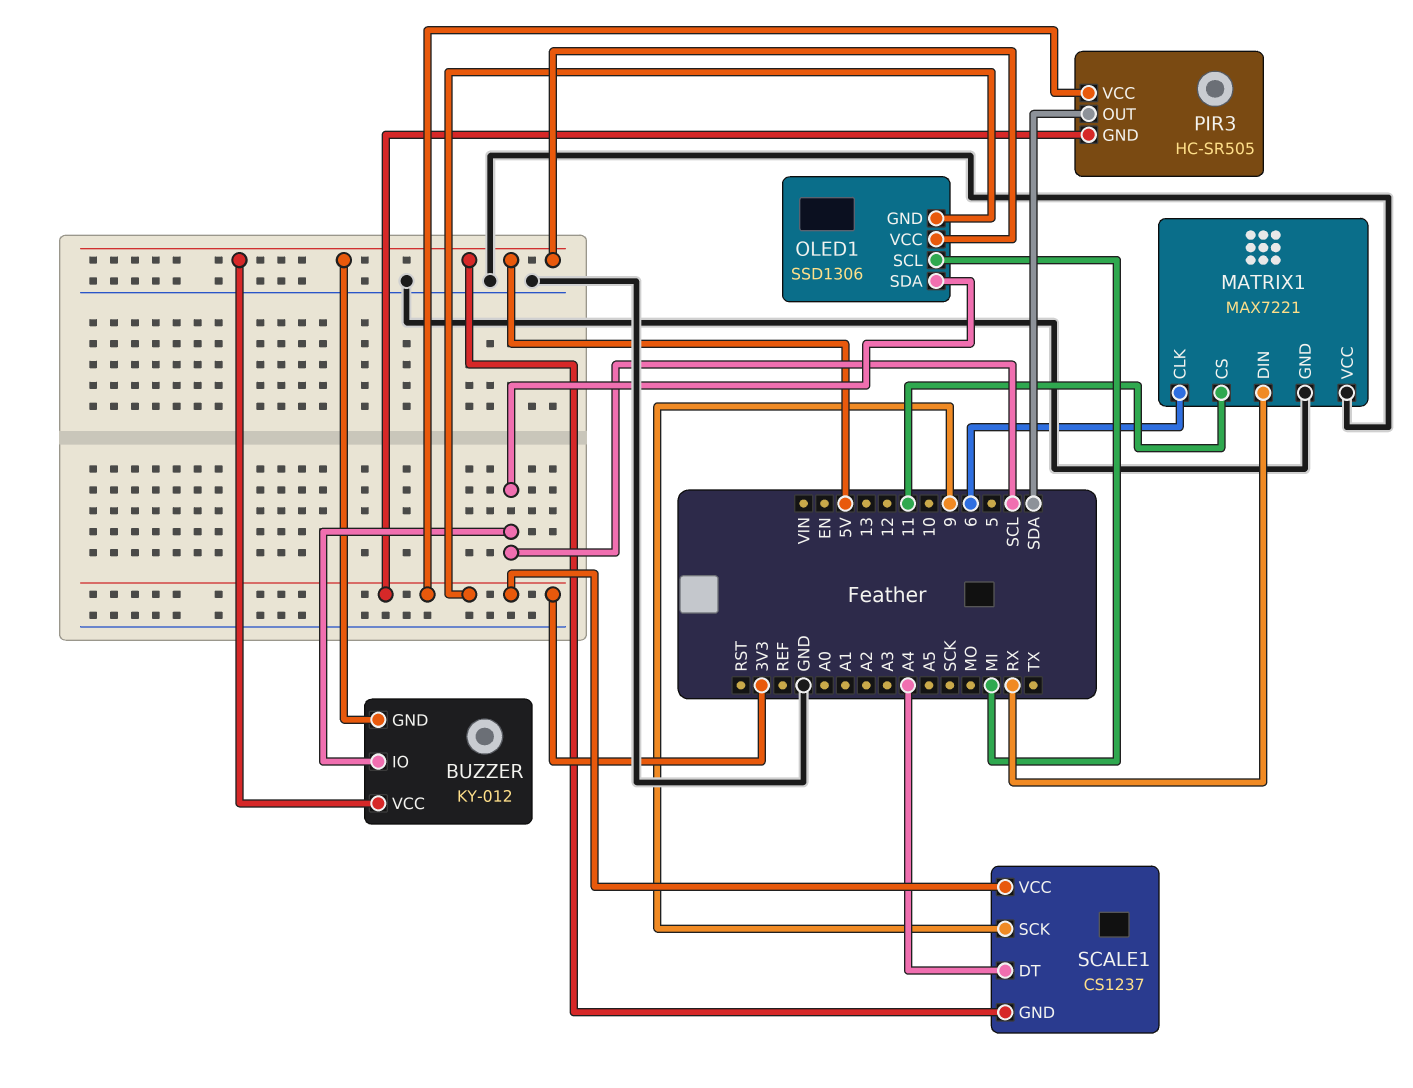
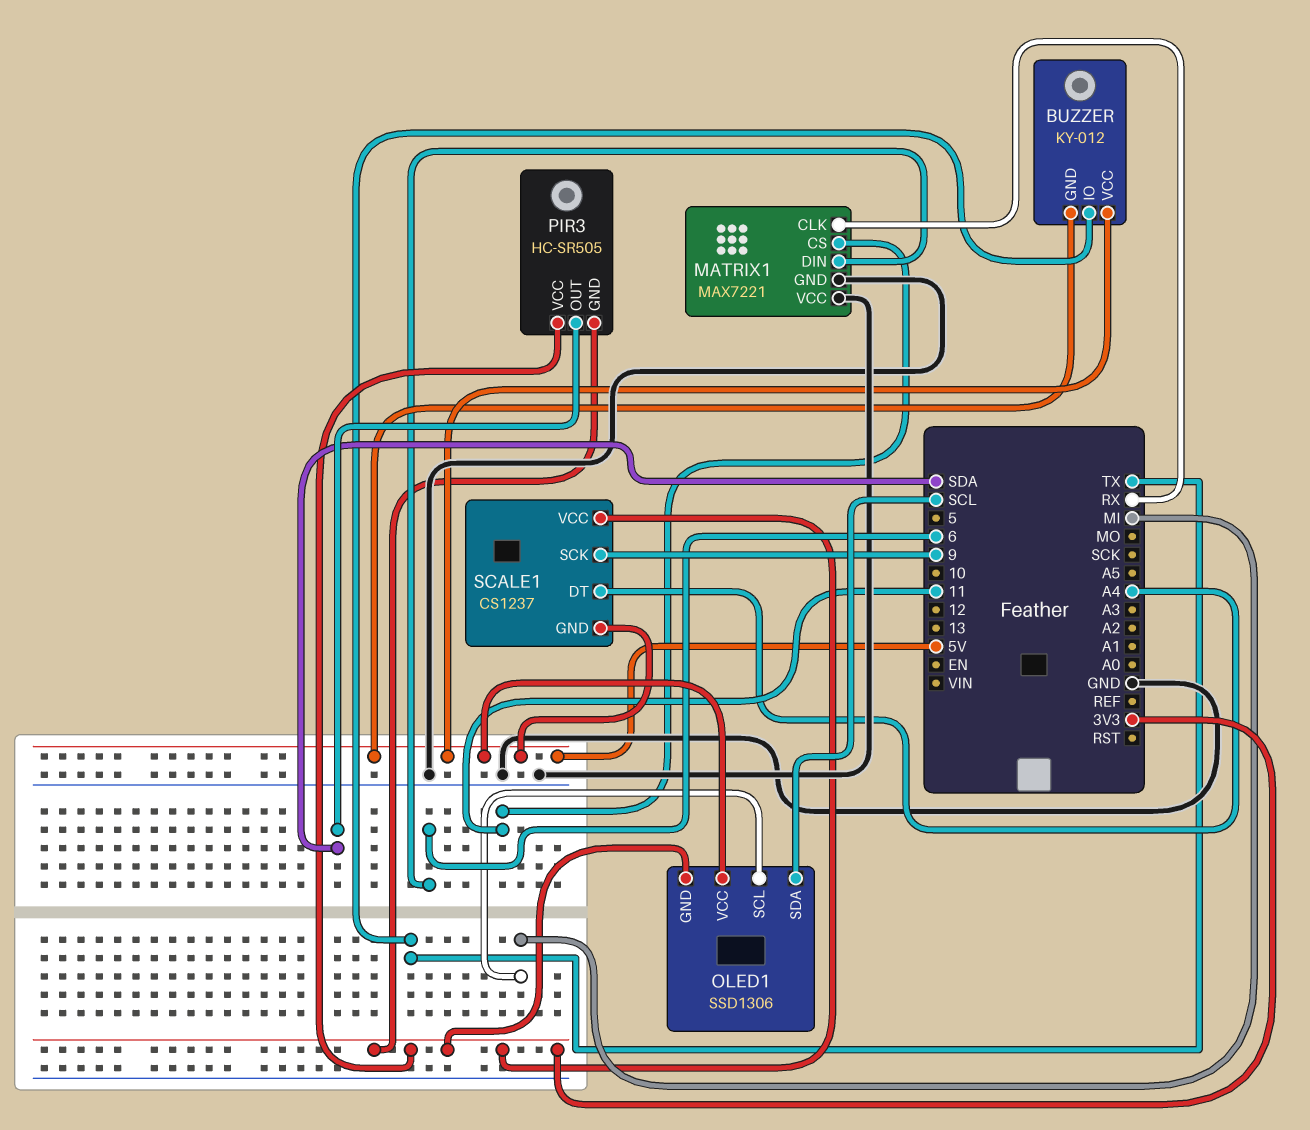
BUZZER pin IO: SCL -> TX
MATRIX1 pin CLK: 6 -> RX
MATRIX1 pin DIN: RX -> 6

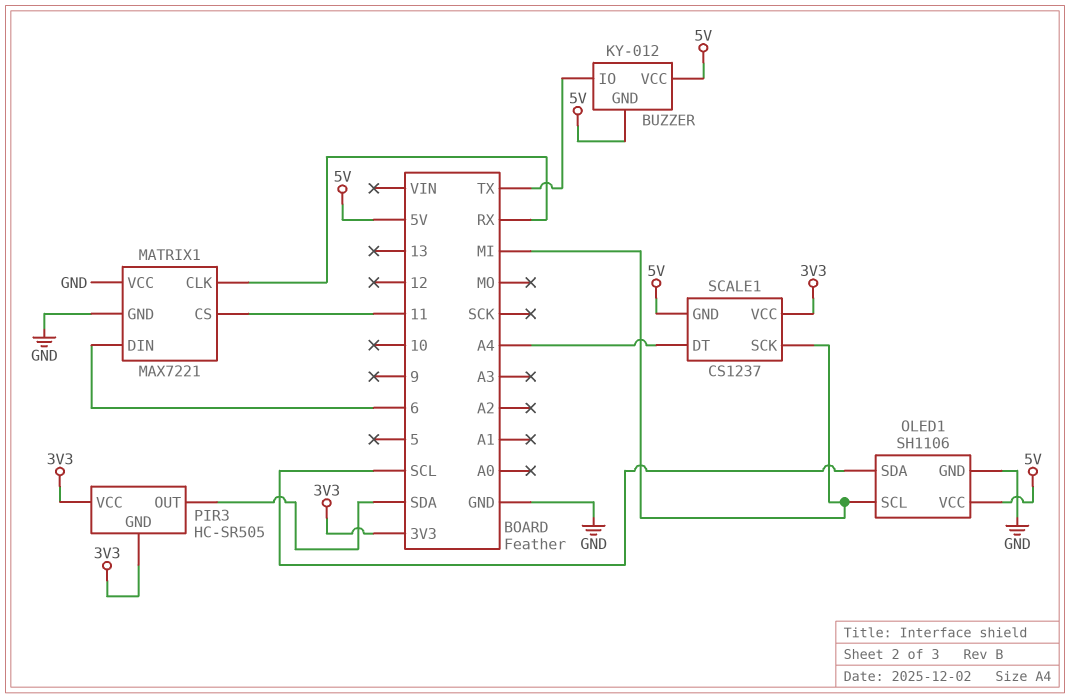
OLED1: SSD1306 -> SH1106
OLED1 pin GND: 3V3 -> GND
SCALE1 pin SCK: 9 -> MI

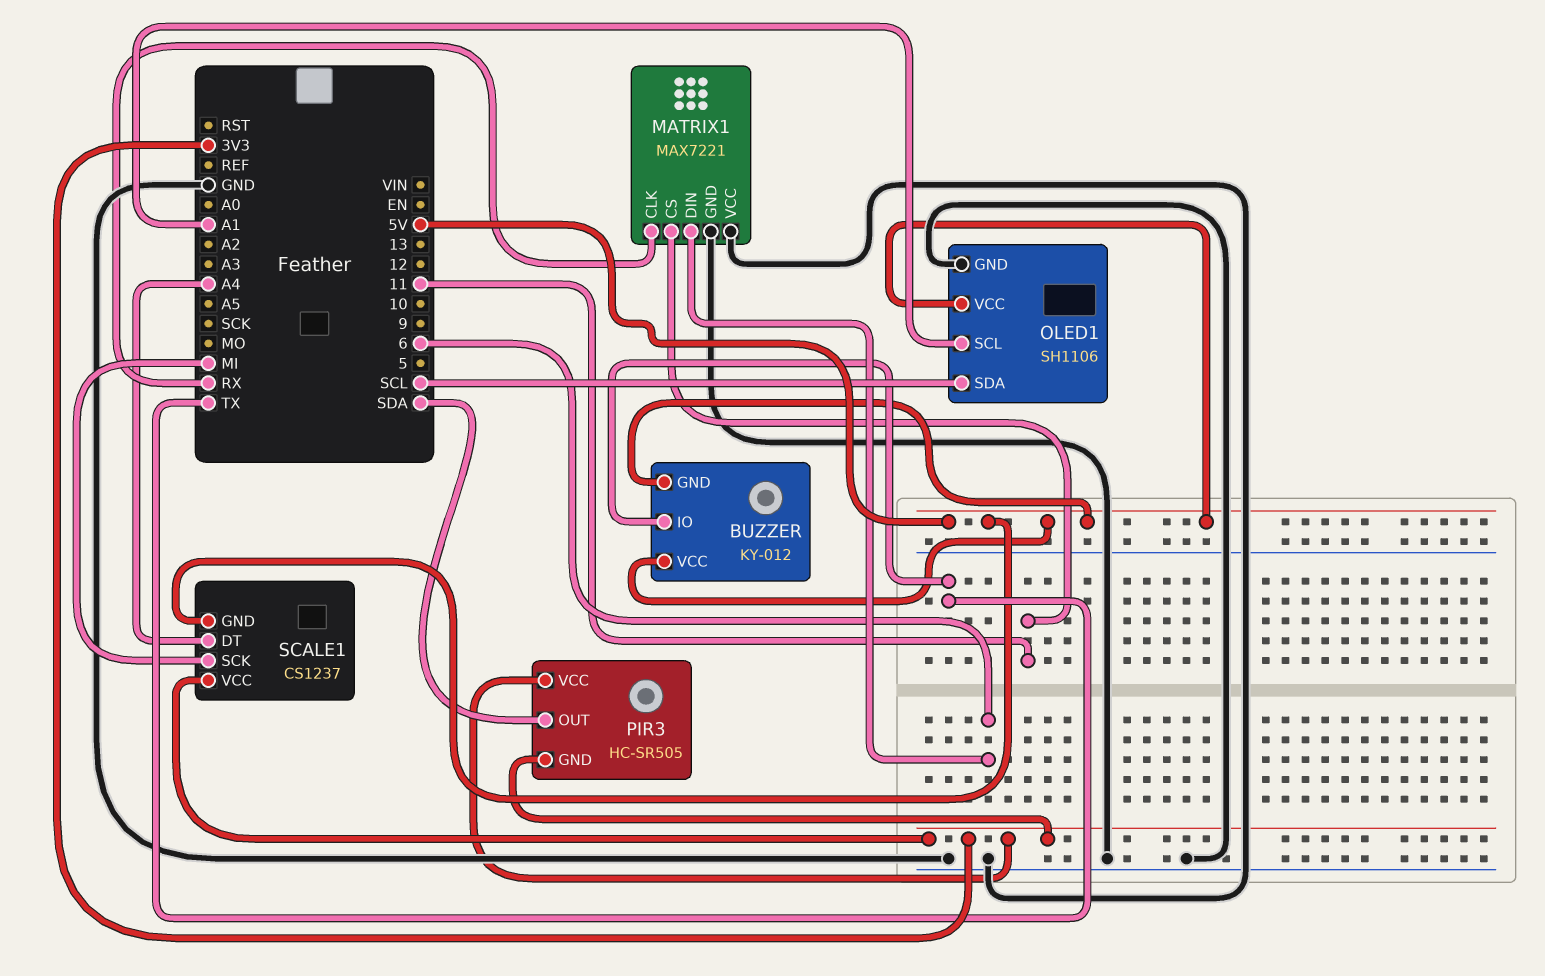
OLED1 pin SCL: MI -> A1

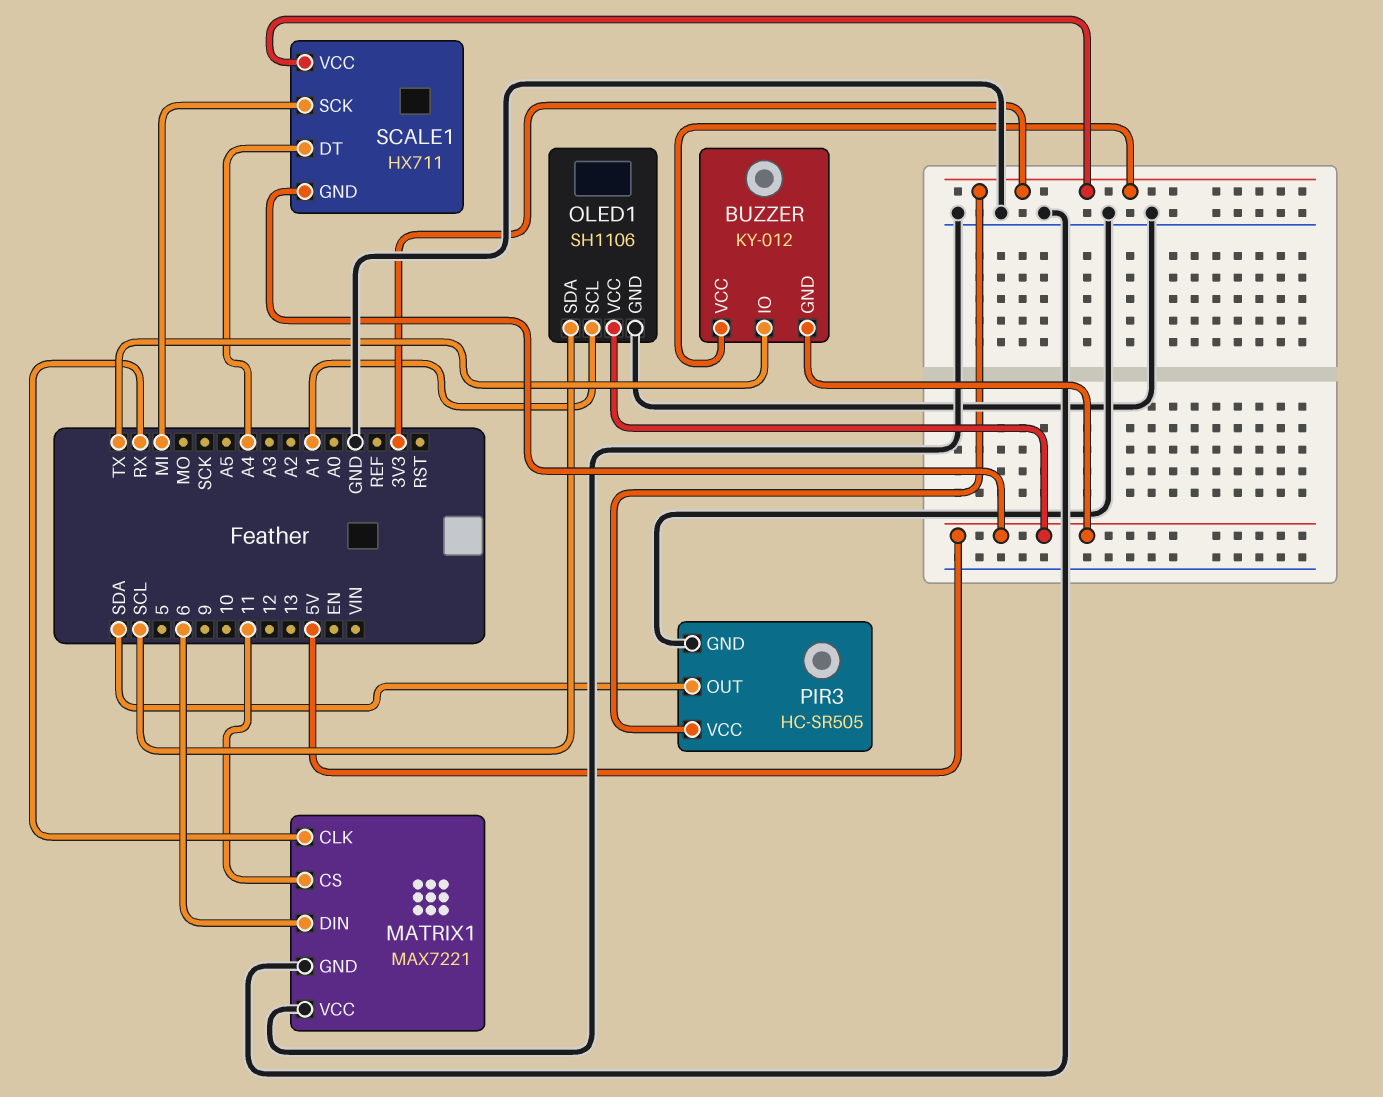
BUZZER pin VCC: 5V -> 3V3
PIR3 pin GND: 3V3 -> GND
SCALE1: CS1237 -> HX711

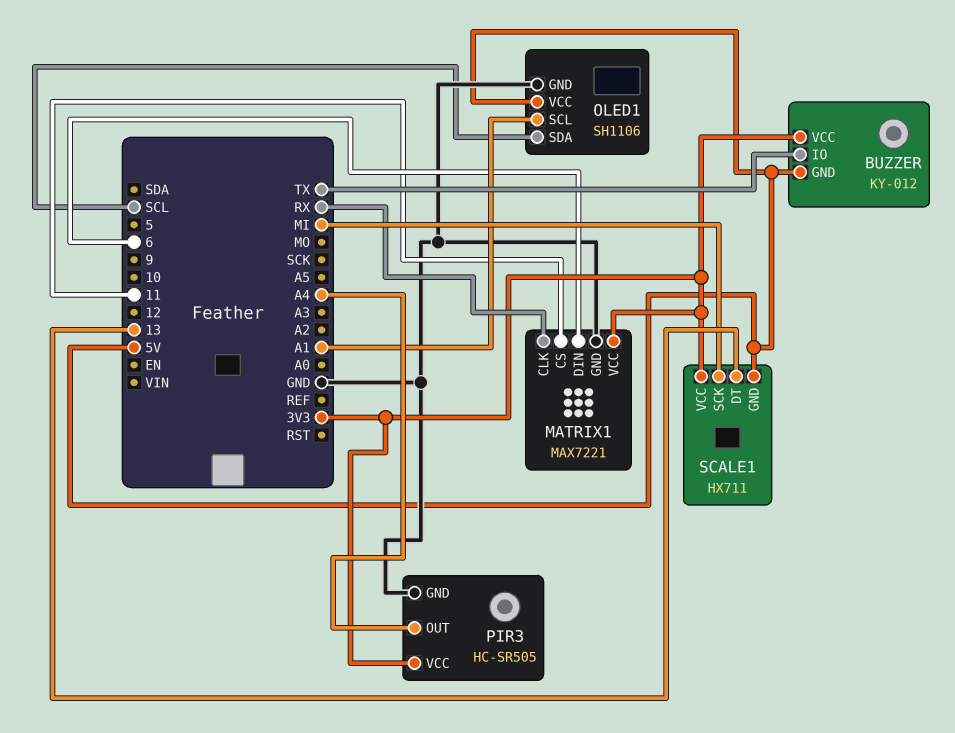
MATRIX1 pin VCC: GND -> 3V3
PIR3 pin OUT: SDA -> A4
SCALE1 pin DT: A4 -> 13

